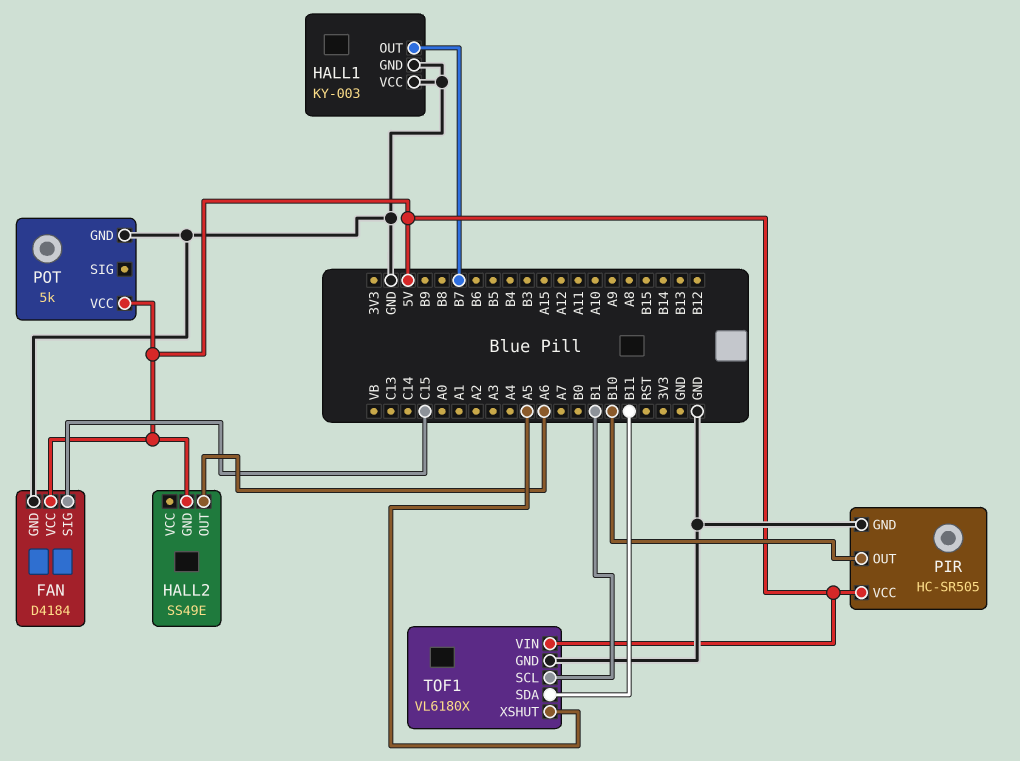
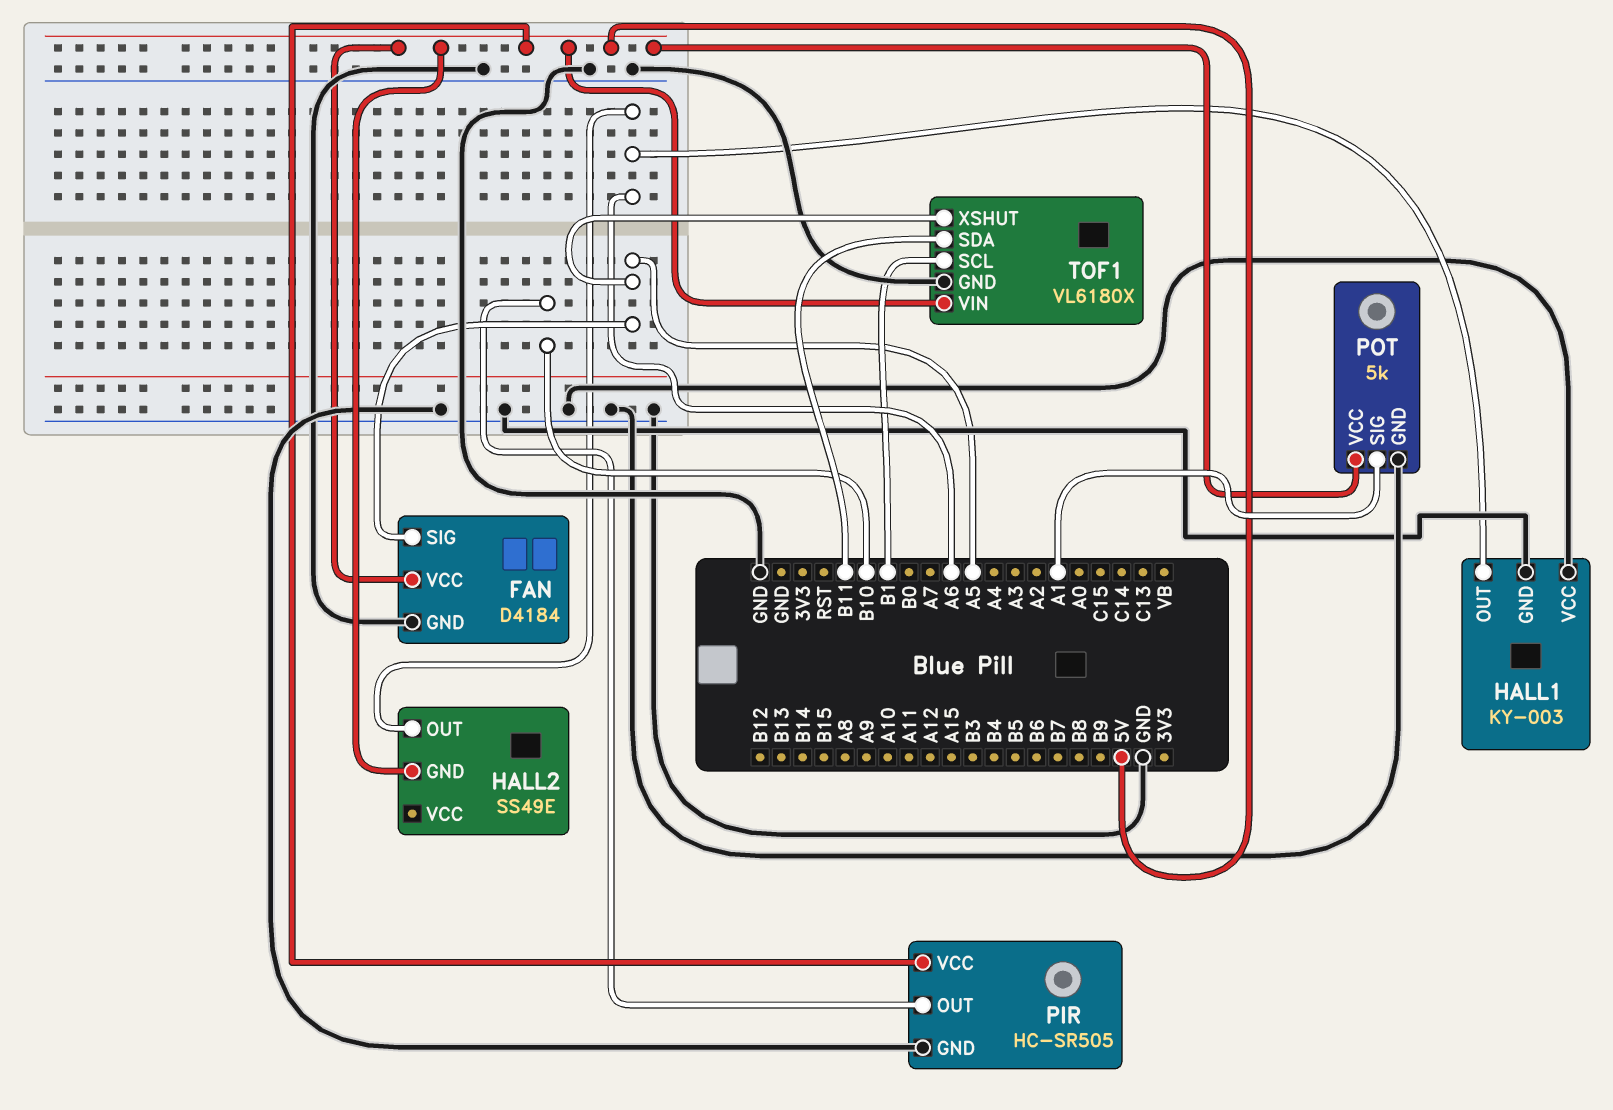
FAN pin SIG: C15 -> A5
HALL1 pin OUT: B7 -> A6
POT pin SIG: none -> A1

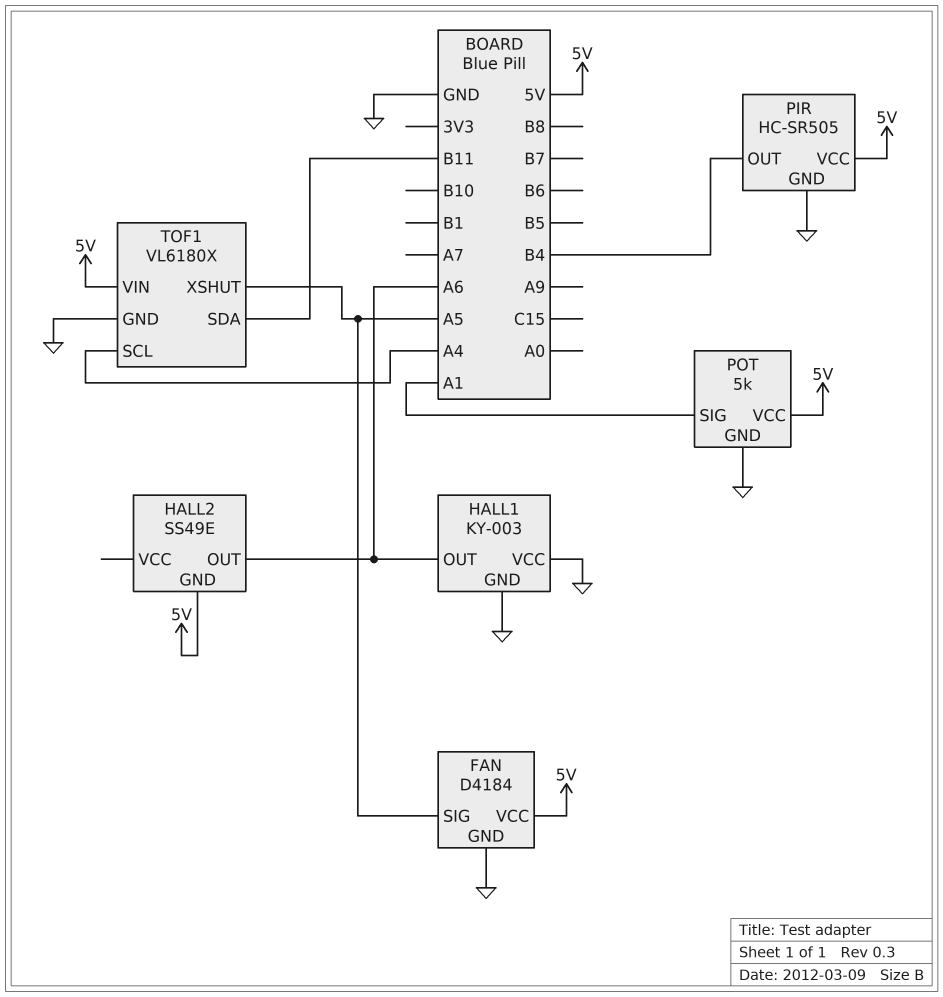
PIR pin OUT: B10 -> B4
TOF1 pin SCL: B1 -> A4

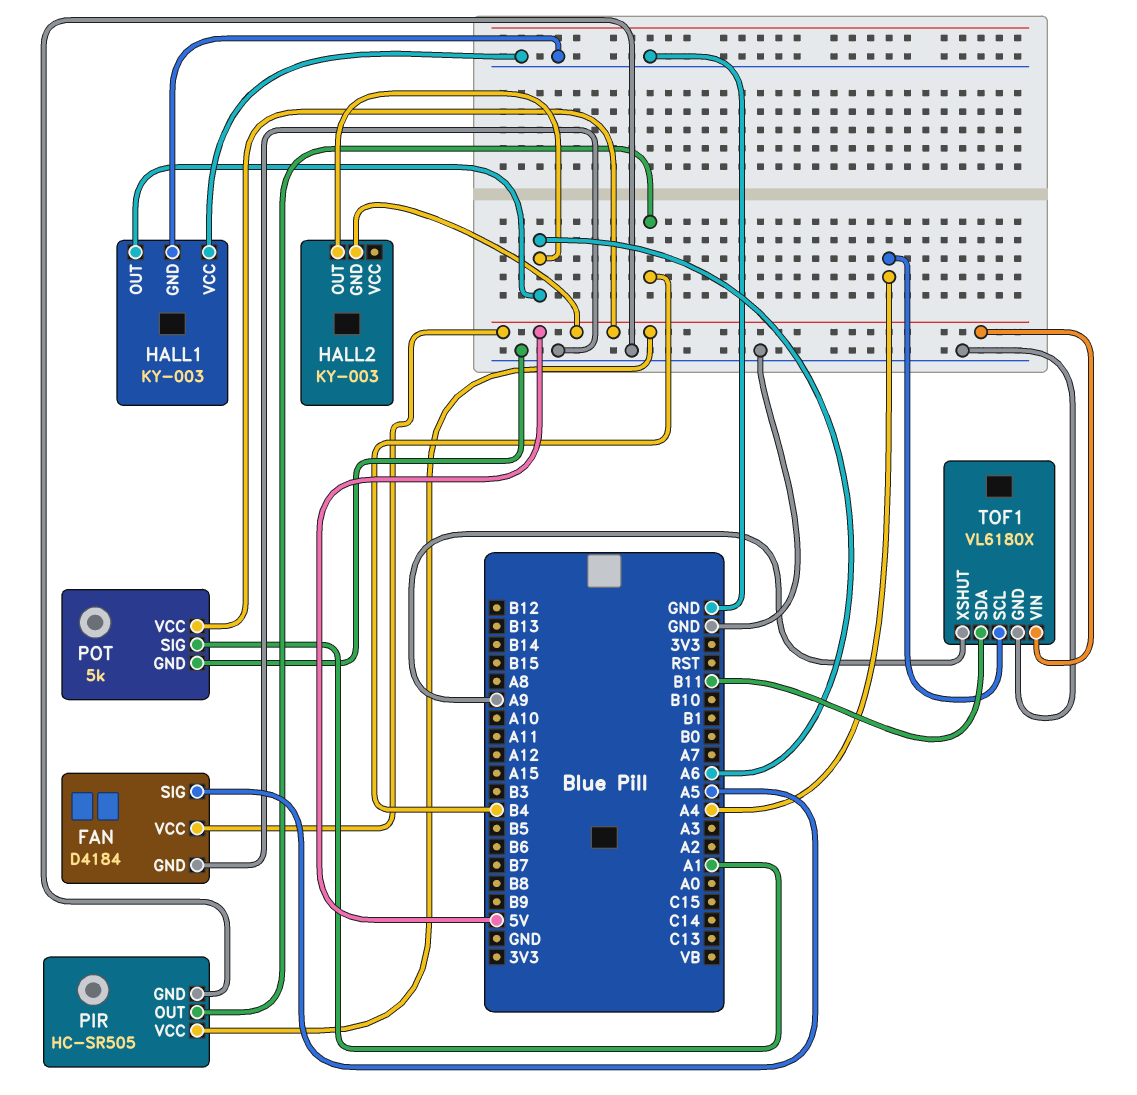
HALL2: SS49E -> KY-003
TOF1 pin XSHUT: A5 -> A9

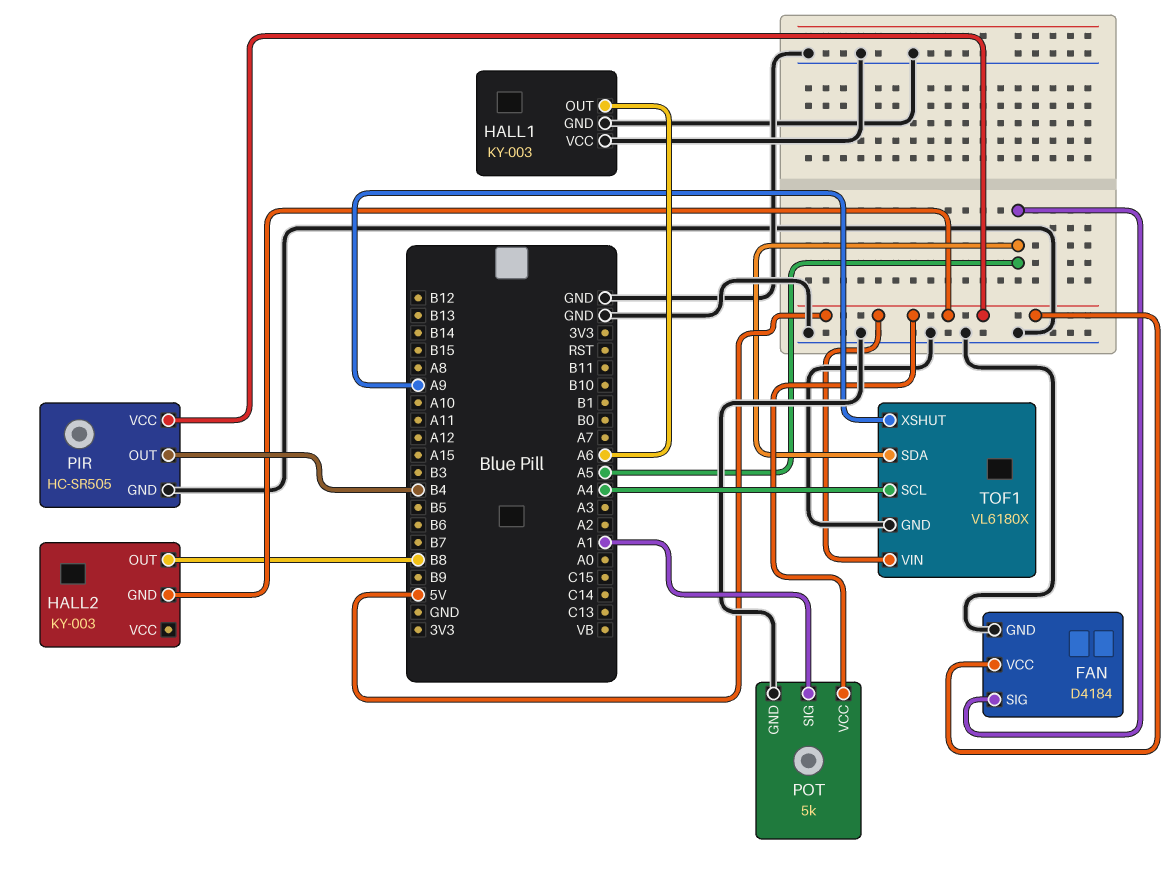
HALL2 pin OUT: A6 -> B8
TOF1 pin SDA: B11 -> A5

